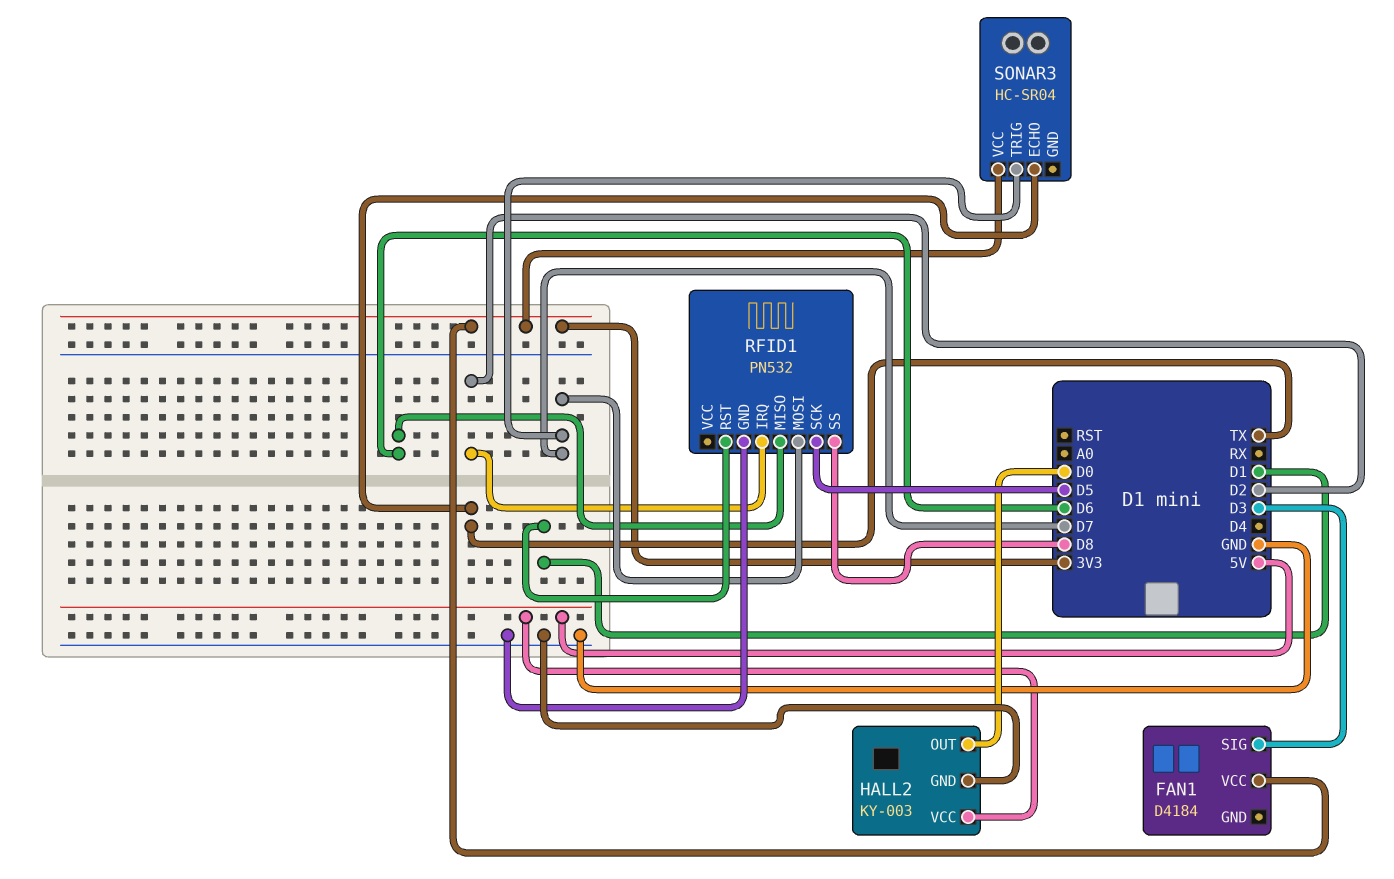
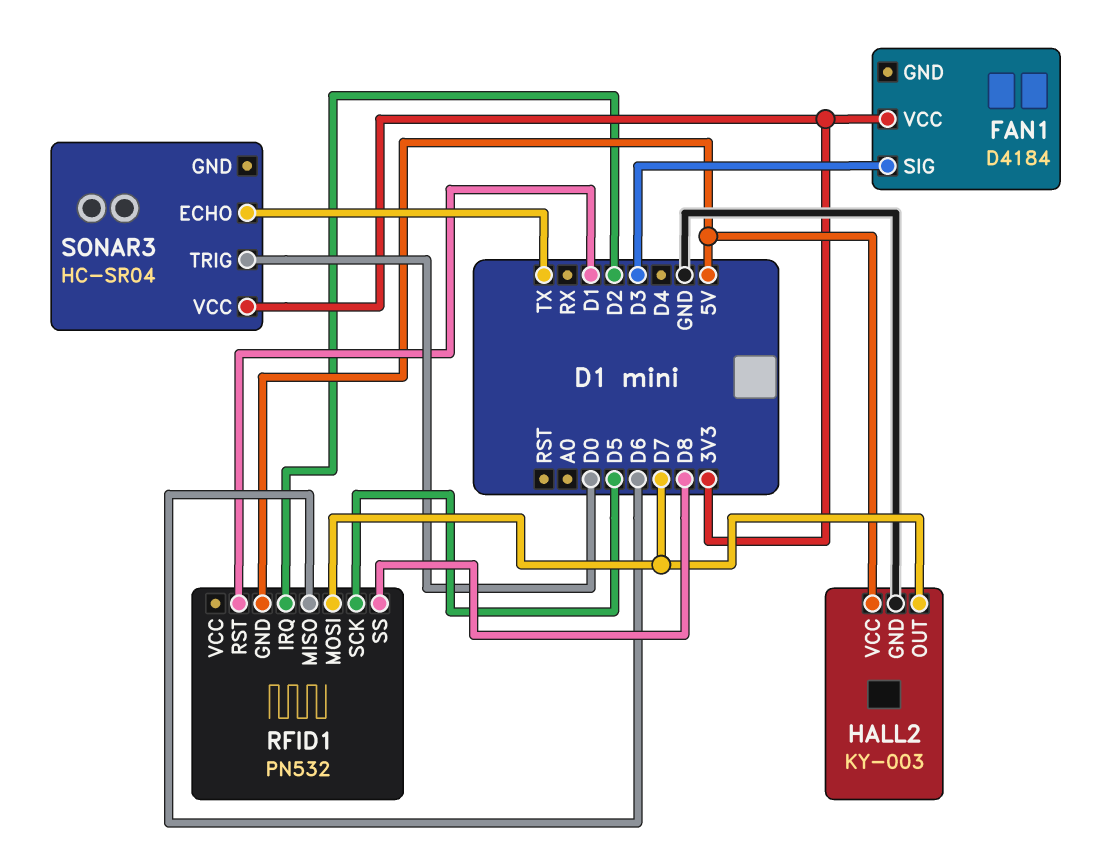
HALL2 pin OUT: D0 -> D7
RFID1 pin GND: GND -> 5V
SONAR3 pin TRIG: D7 -> D0

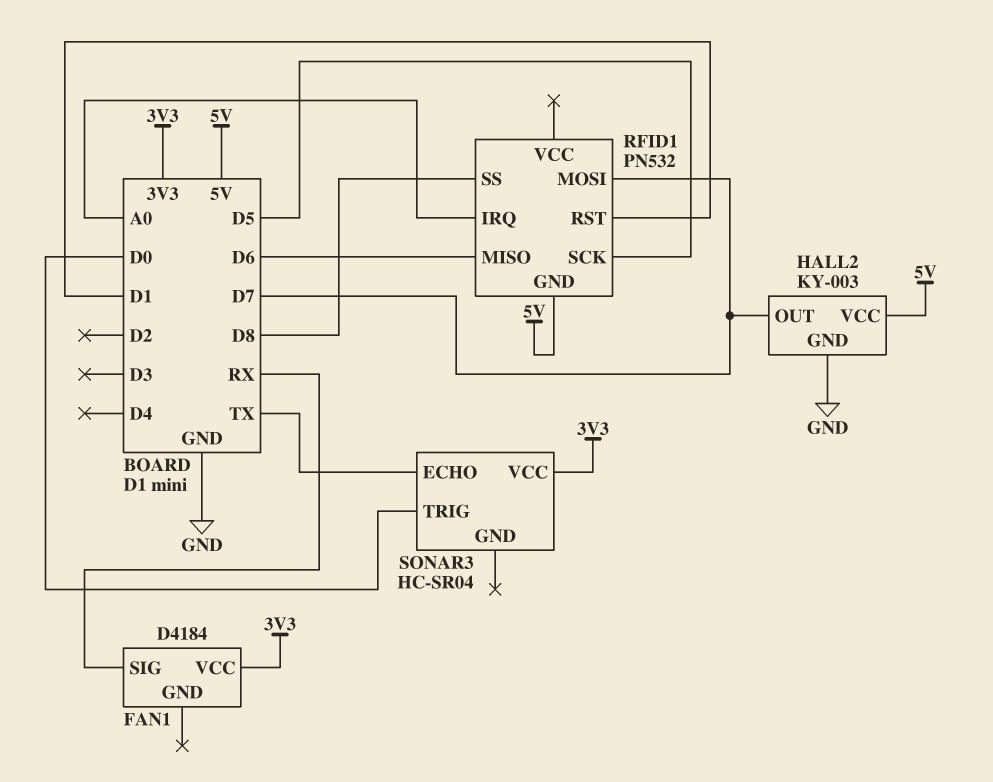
FAN1 pin SIG: D3 -> RX
RFID1 pin IRQ: D2 -> A0

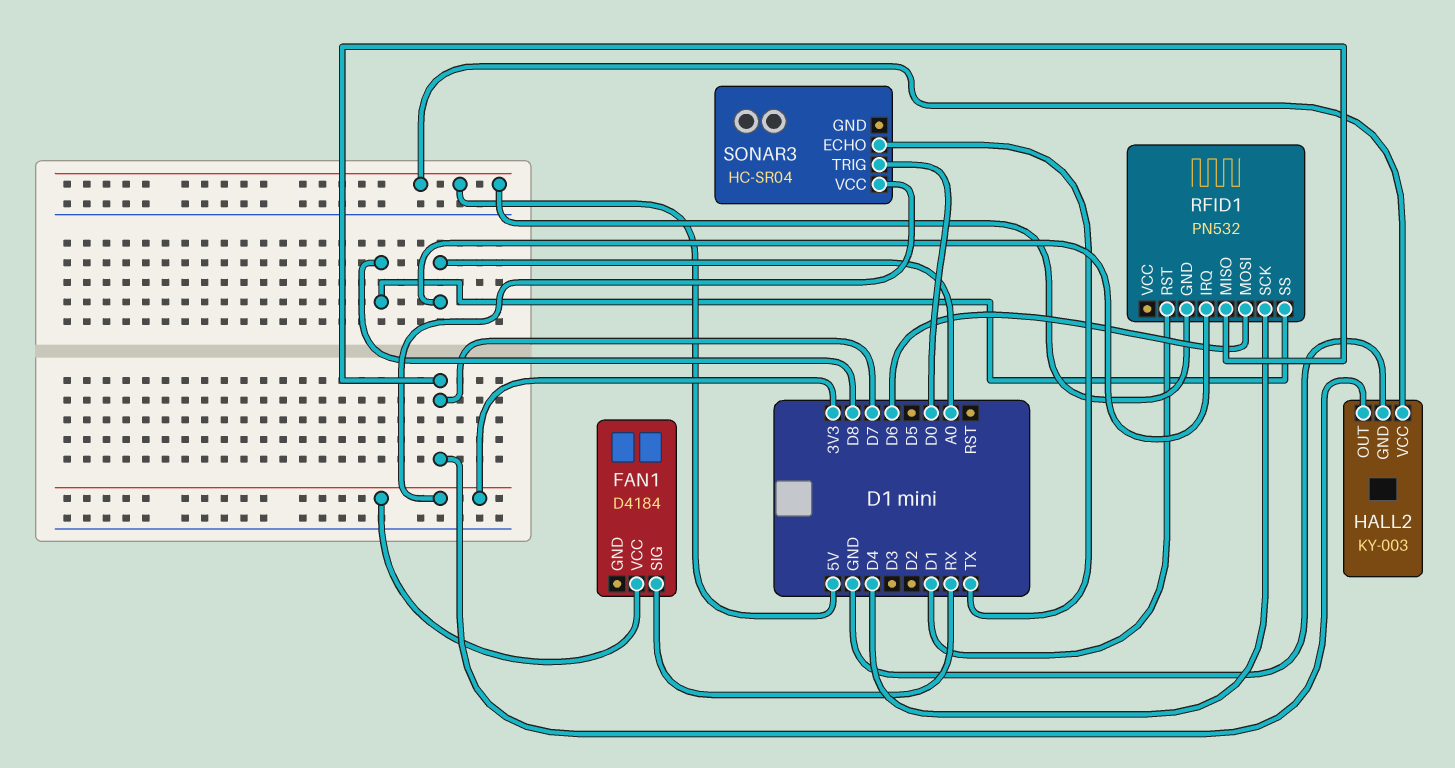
RFID1 pin MISO: D6 -> D7
RFID1 pin MOSI: D7 -> D6
RFID1 pin SCK: D5 -> D4

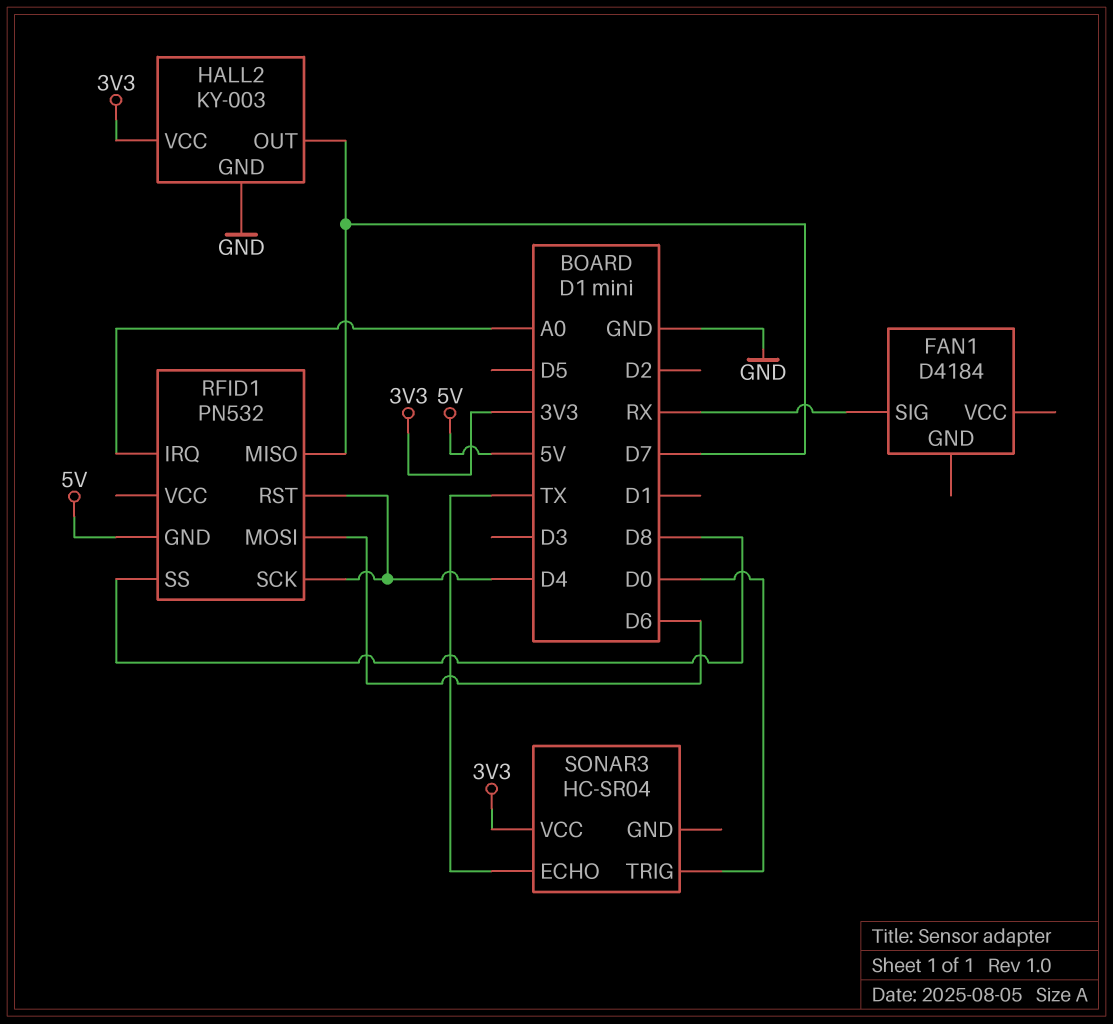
FAN1 pin VCC: 3V3 -> none
HALL2 pin VCC: 5V -> 3V3
RFID1 pin RST: D1 -> D4

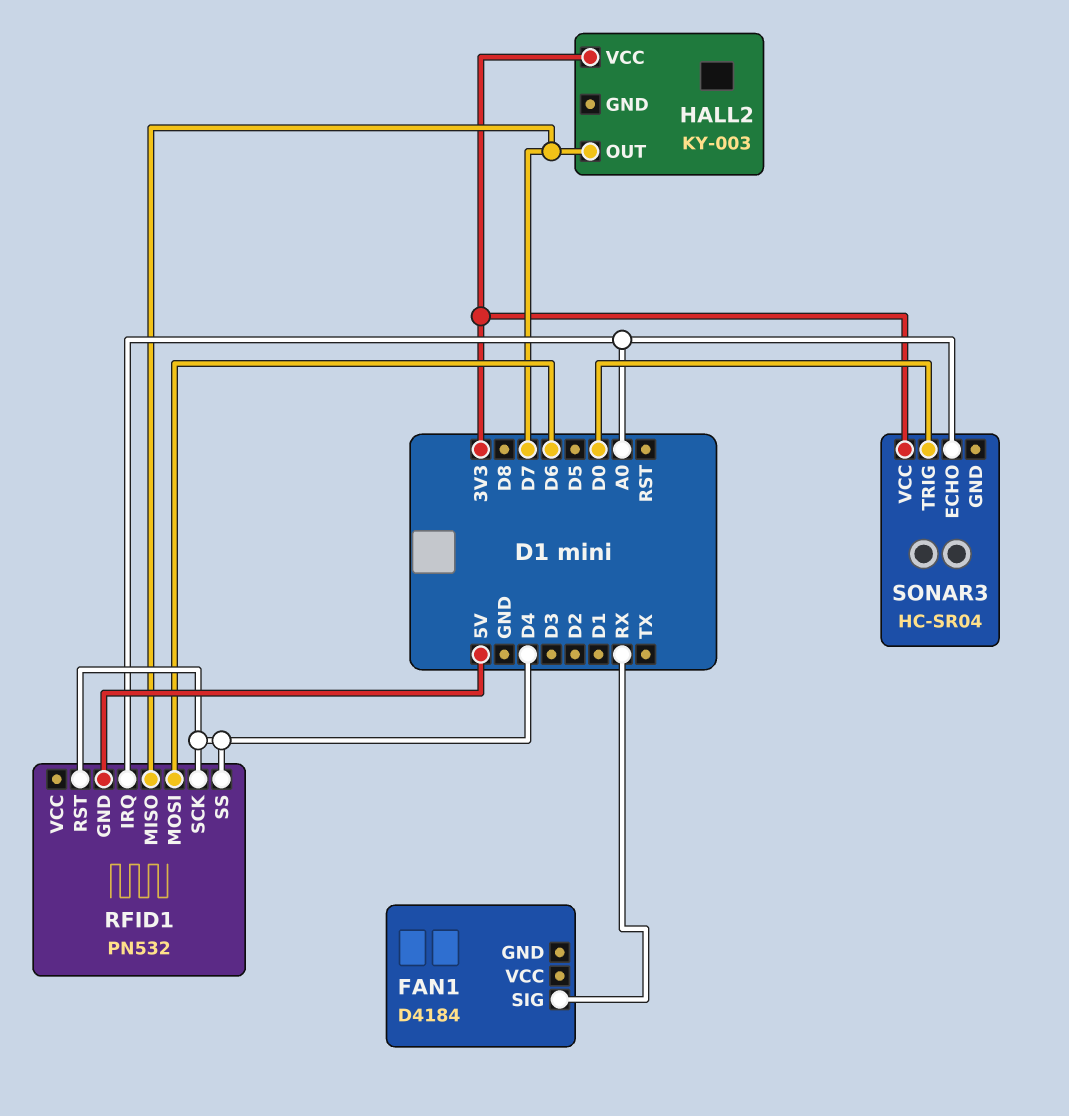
HALL2 pin GND: GND -> none
RFID1 pin SS: D8 -> D4
SONAR3 pin ECHO: TX -> A0

